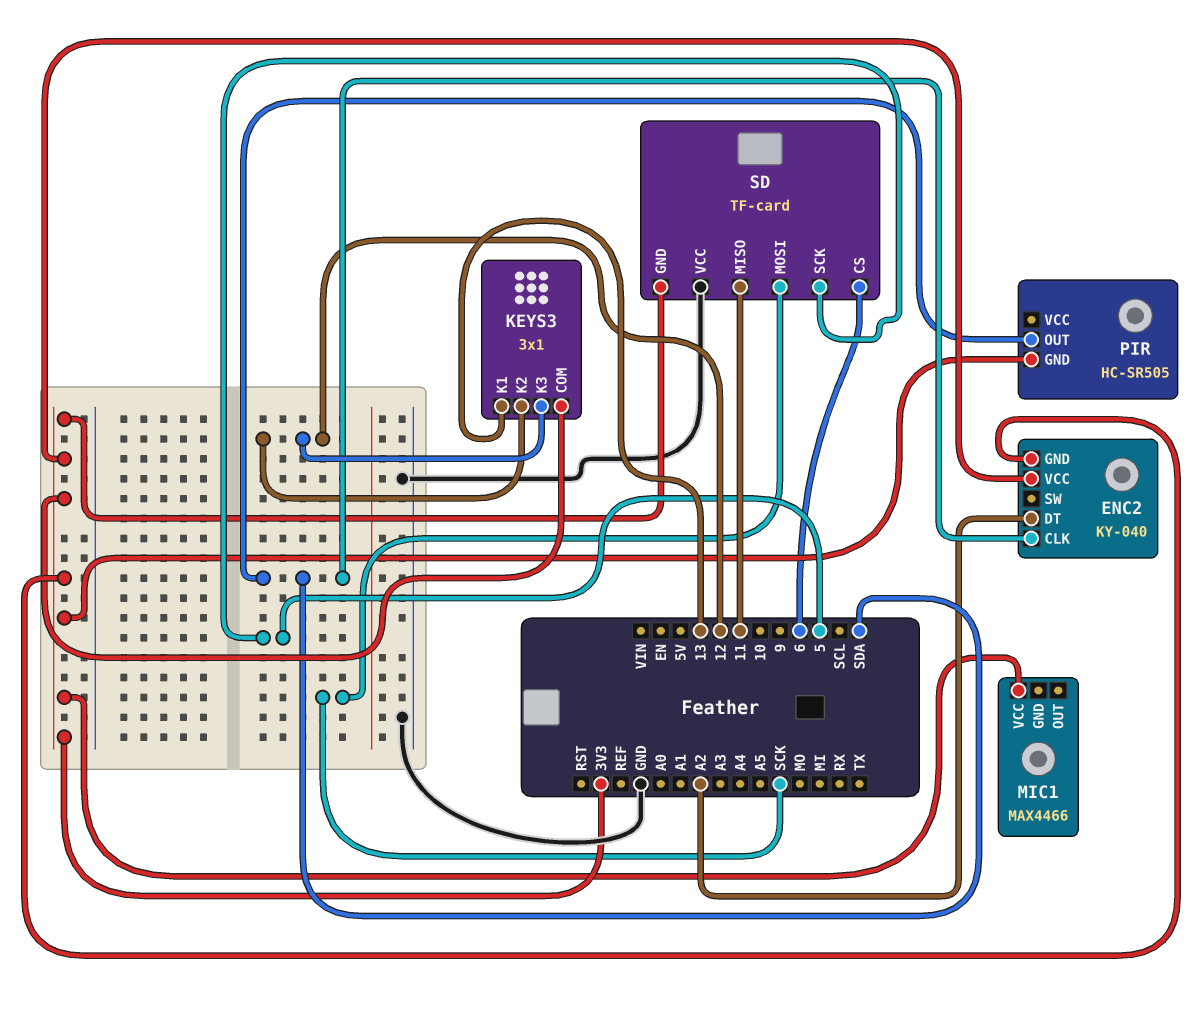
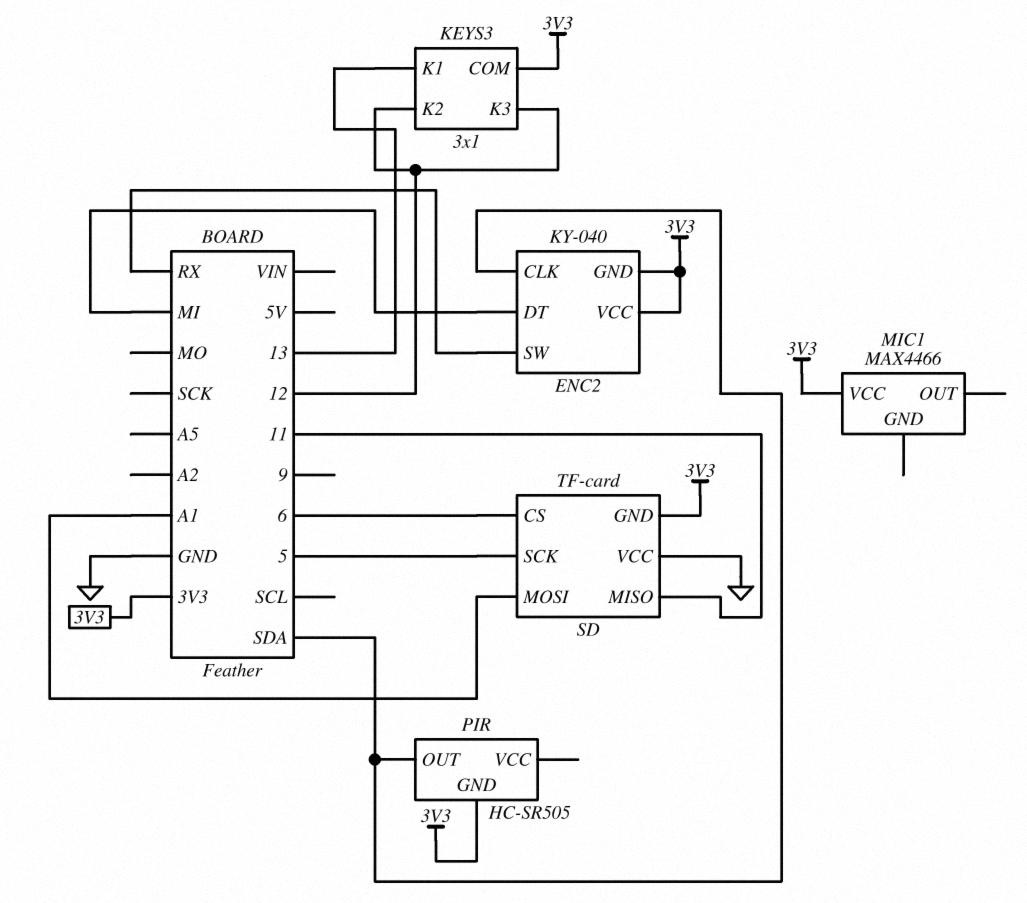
ENC2 pin DT: A2 -> MI
ENC2 pin SW: none -> RX
SD pin MOSI: SCK -> A1

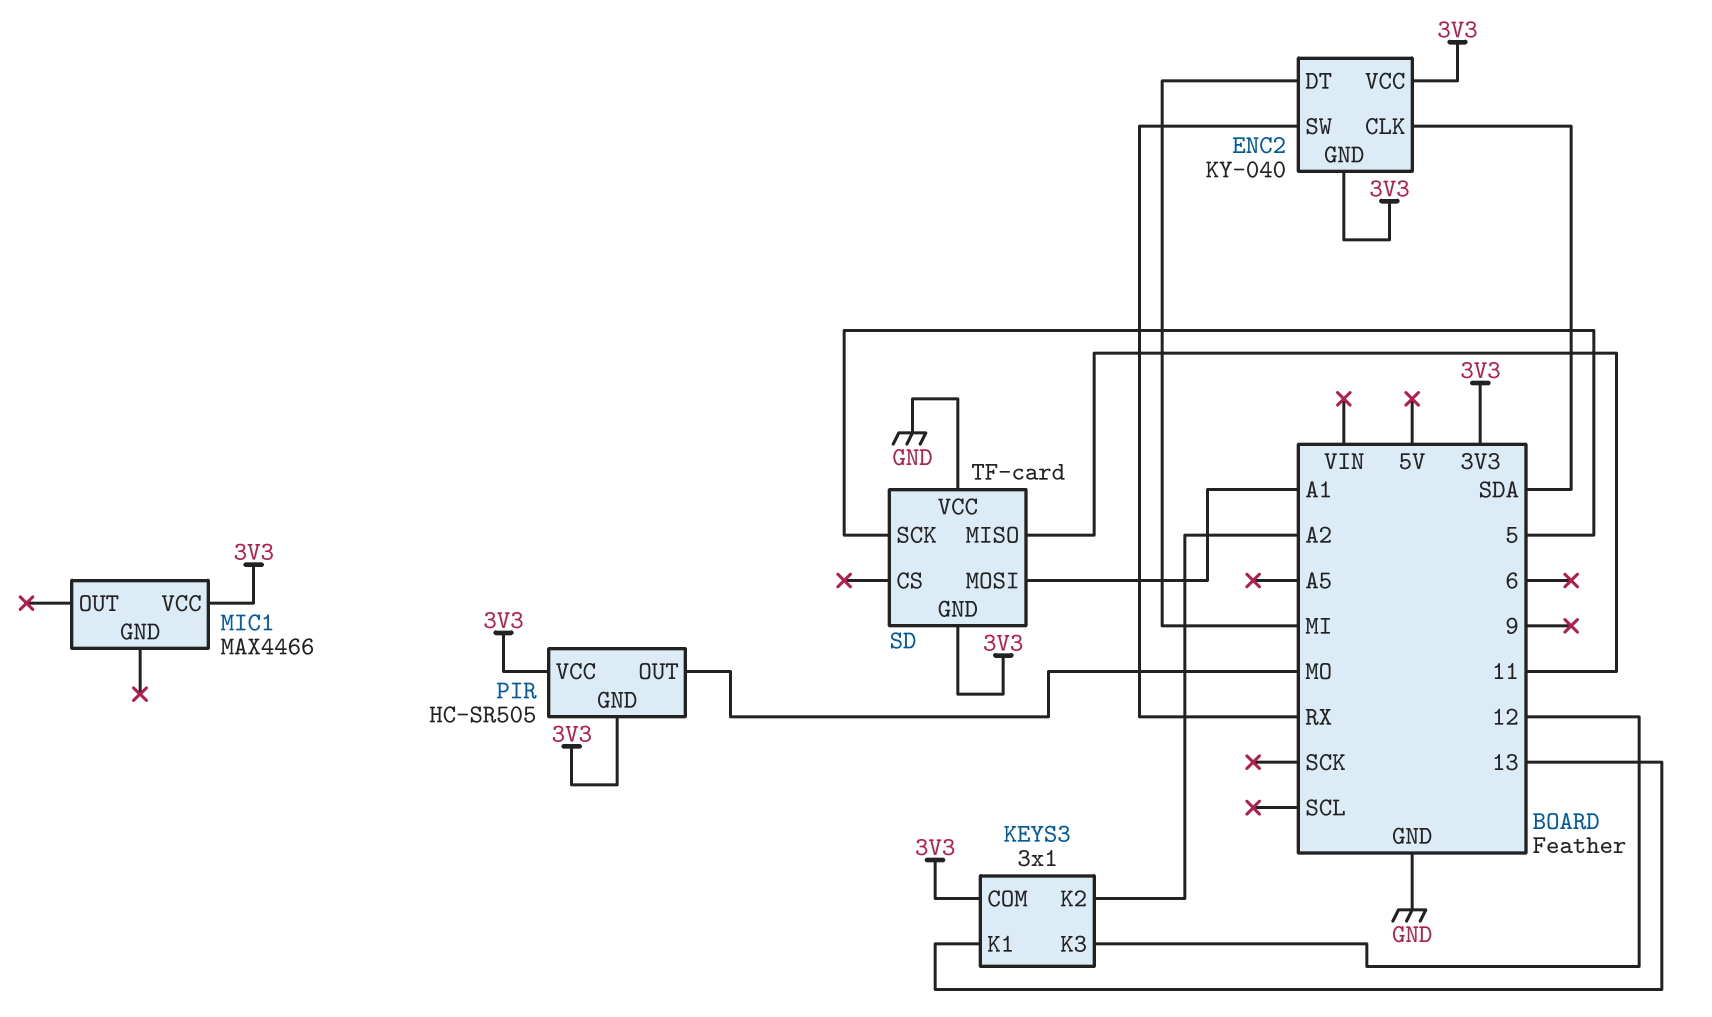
KEYS3 pin K2: 12 -> A2
PIR pin OUT: SDA -> MO
PIR pin VCC: none -> 3V3
SD pin CS: 6 -> none

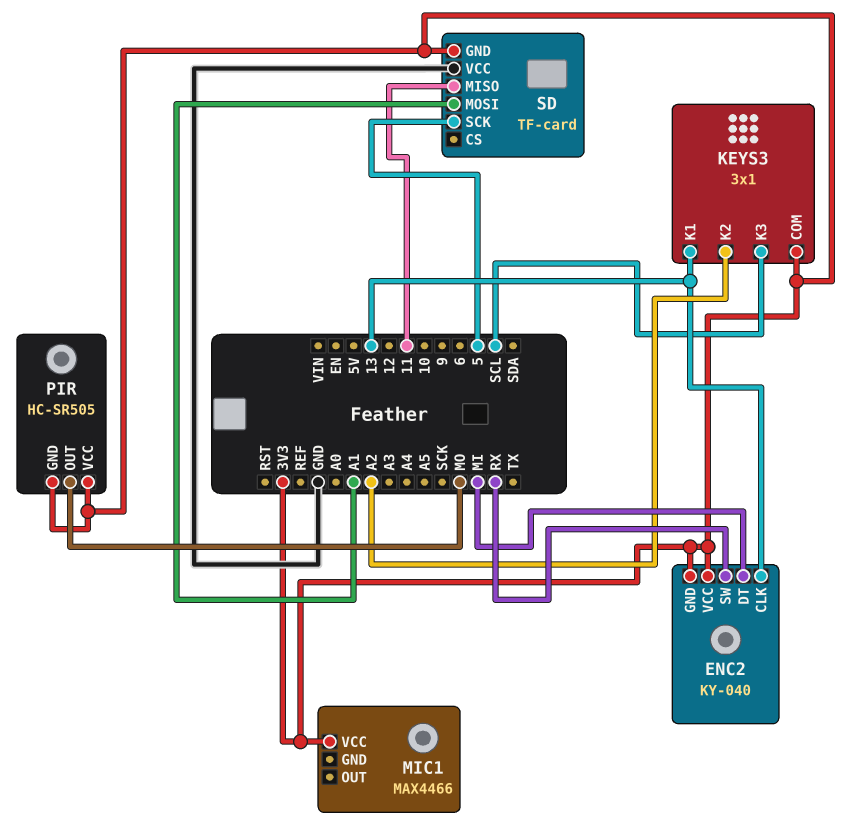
ENC2 pin CLK: SDA -> 13
KEYS3 pin K3: 12 -> SCL

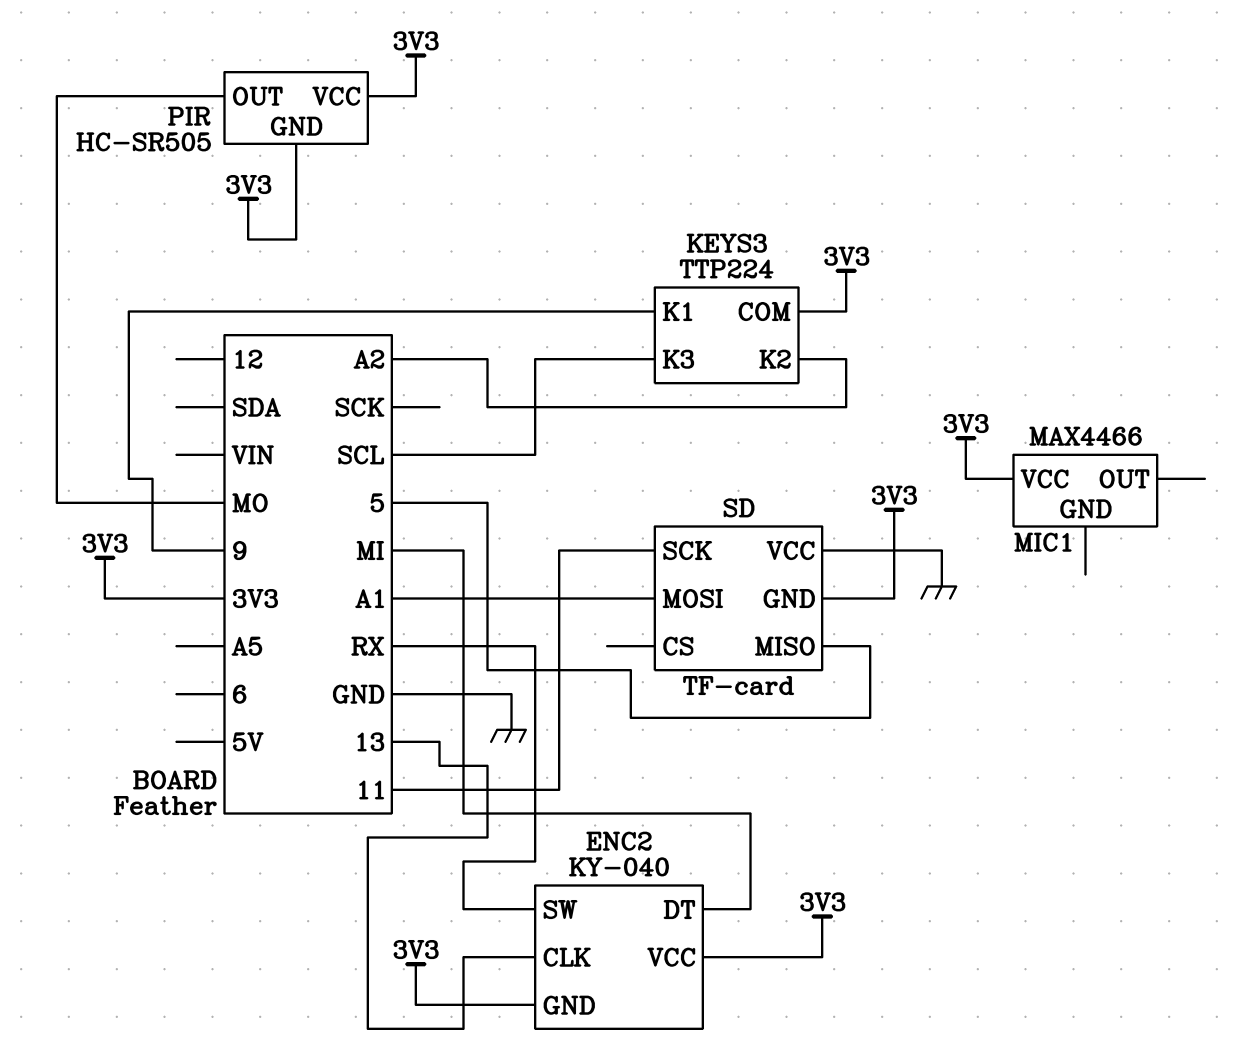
KEYS3: 3x1 -> TTP224
KEYS3 pin K1: 13 -> 9
SD pin MISO: 11 -> 5
SD pin SCK: 5 -> 11

